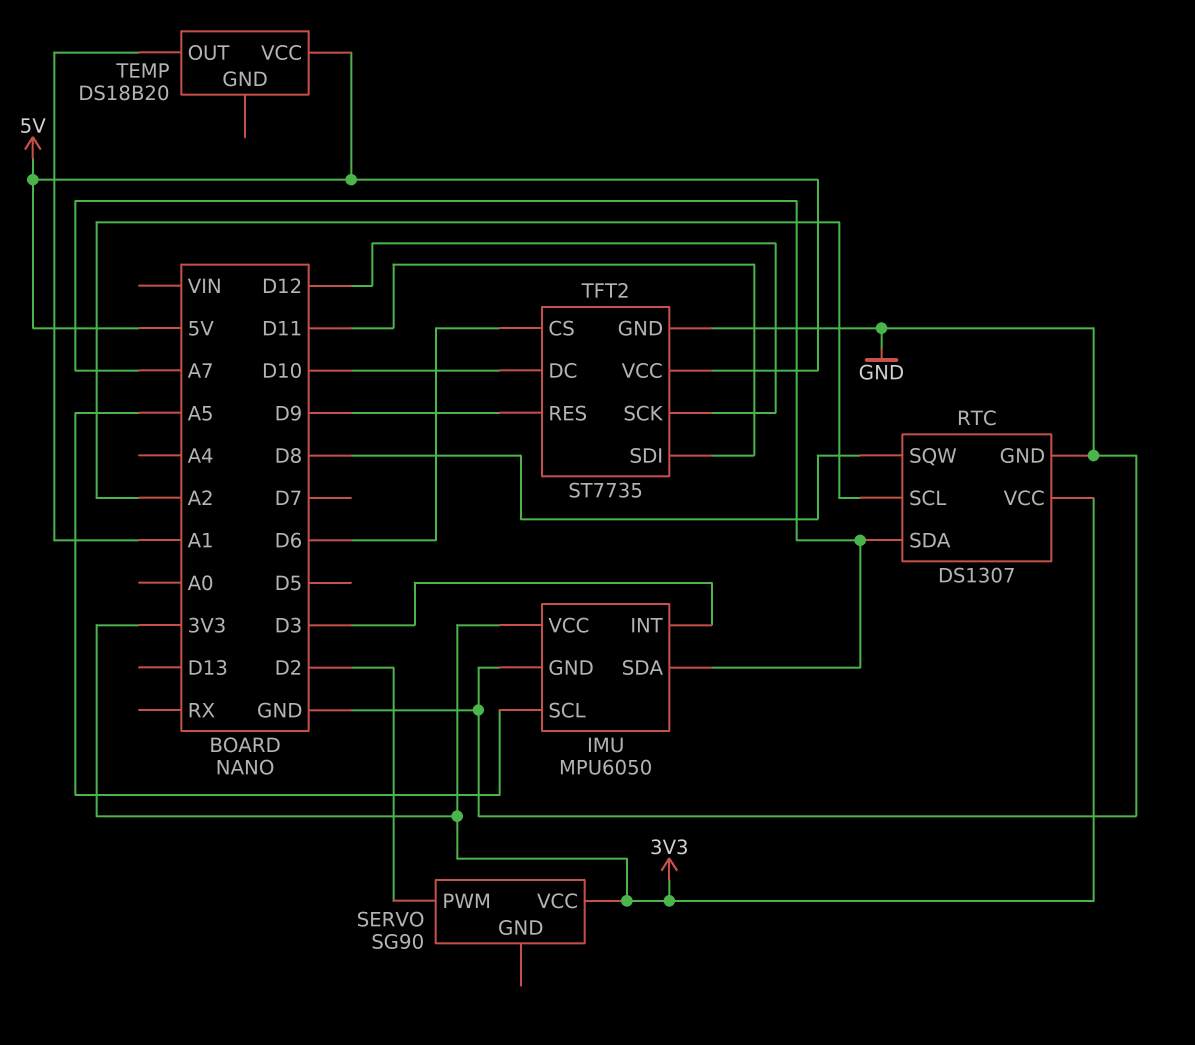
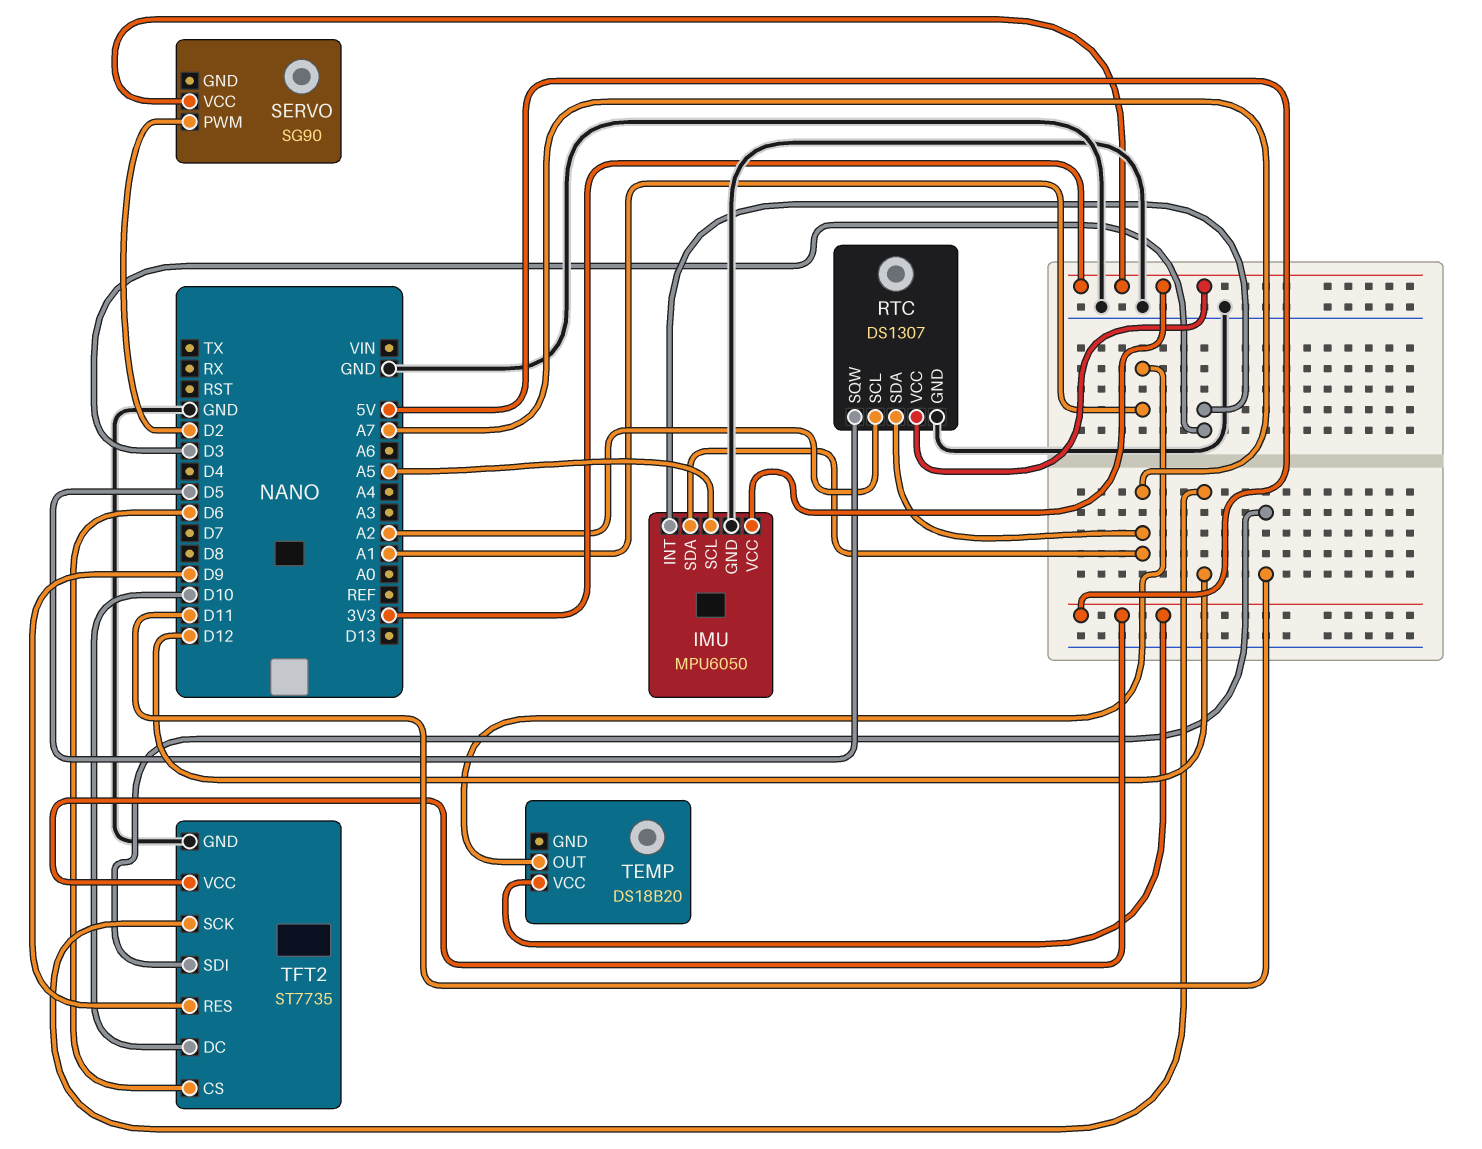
RTC pin SQW: D8 -> D5

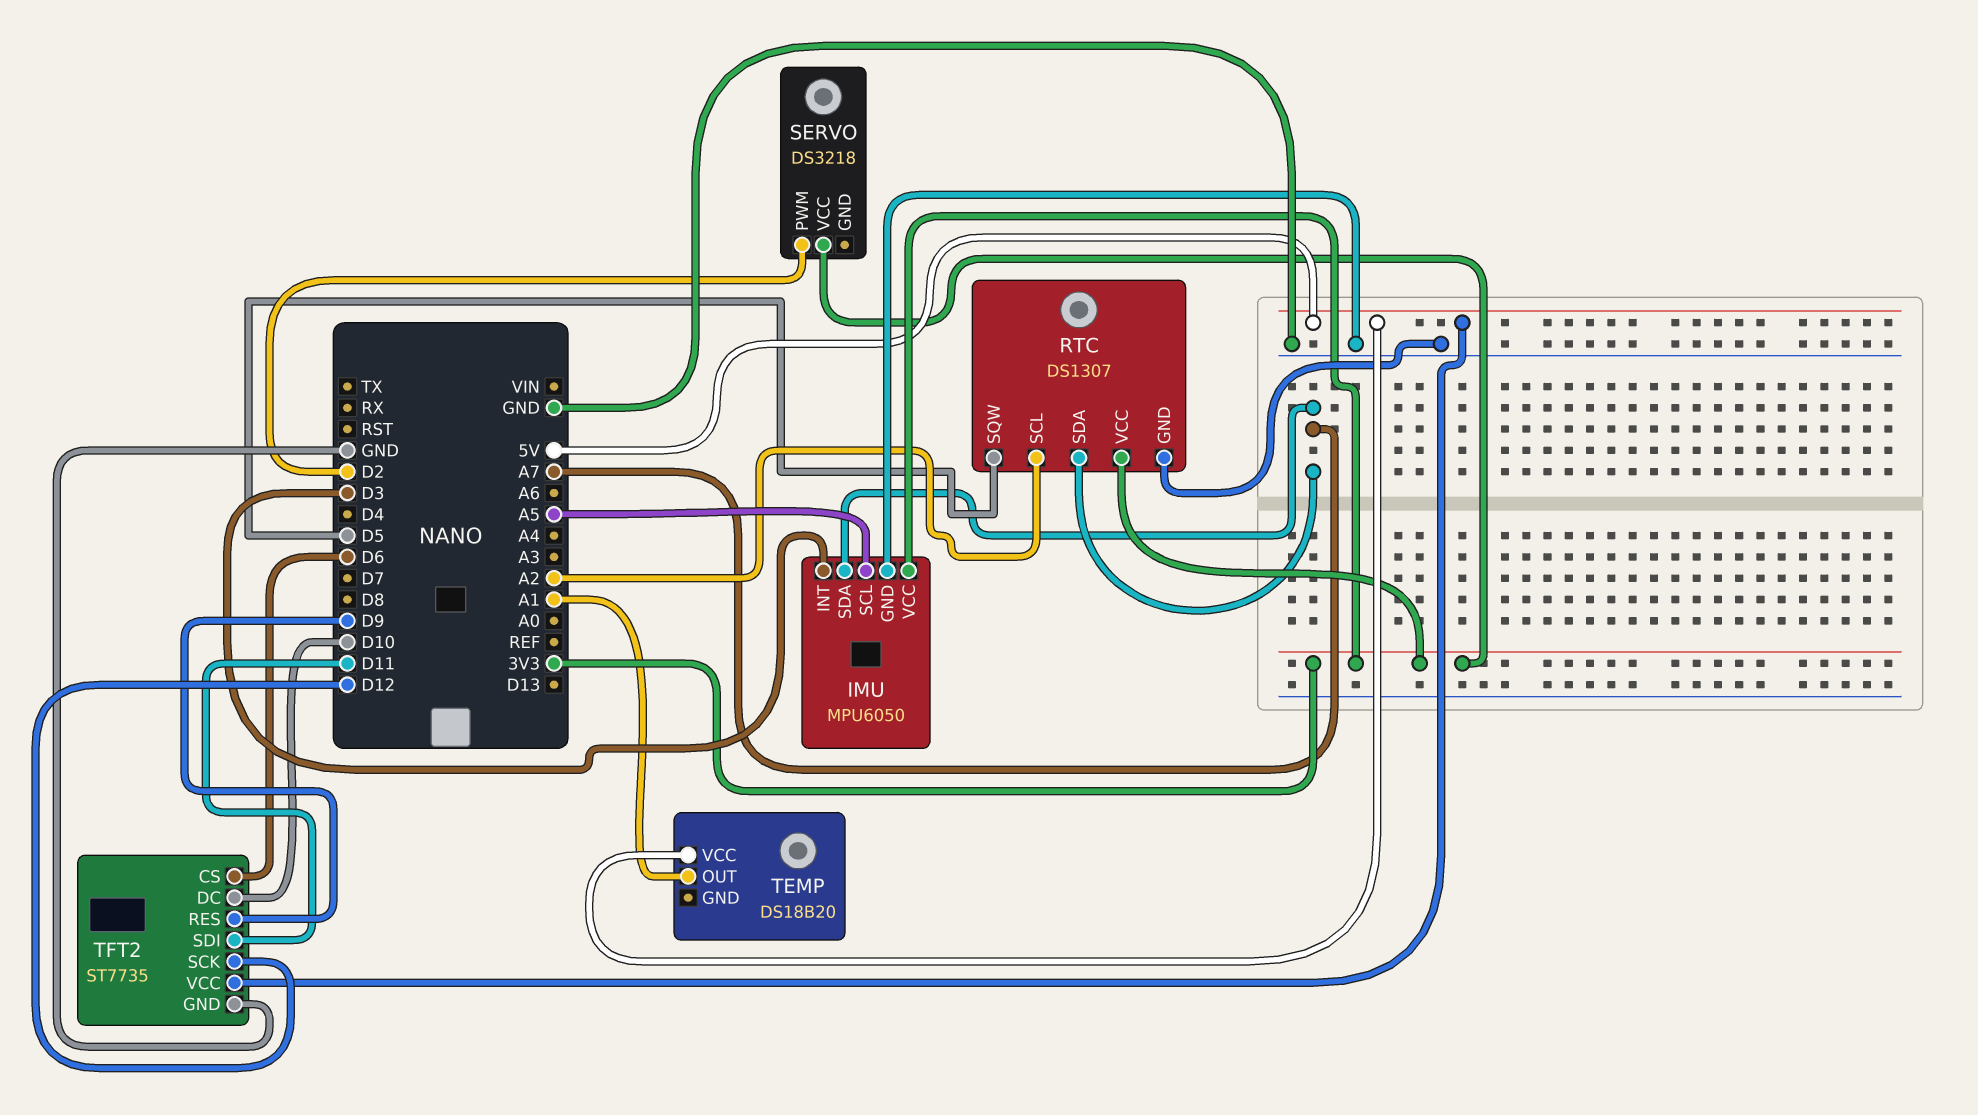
SERVO: SG90 -> DS3218

